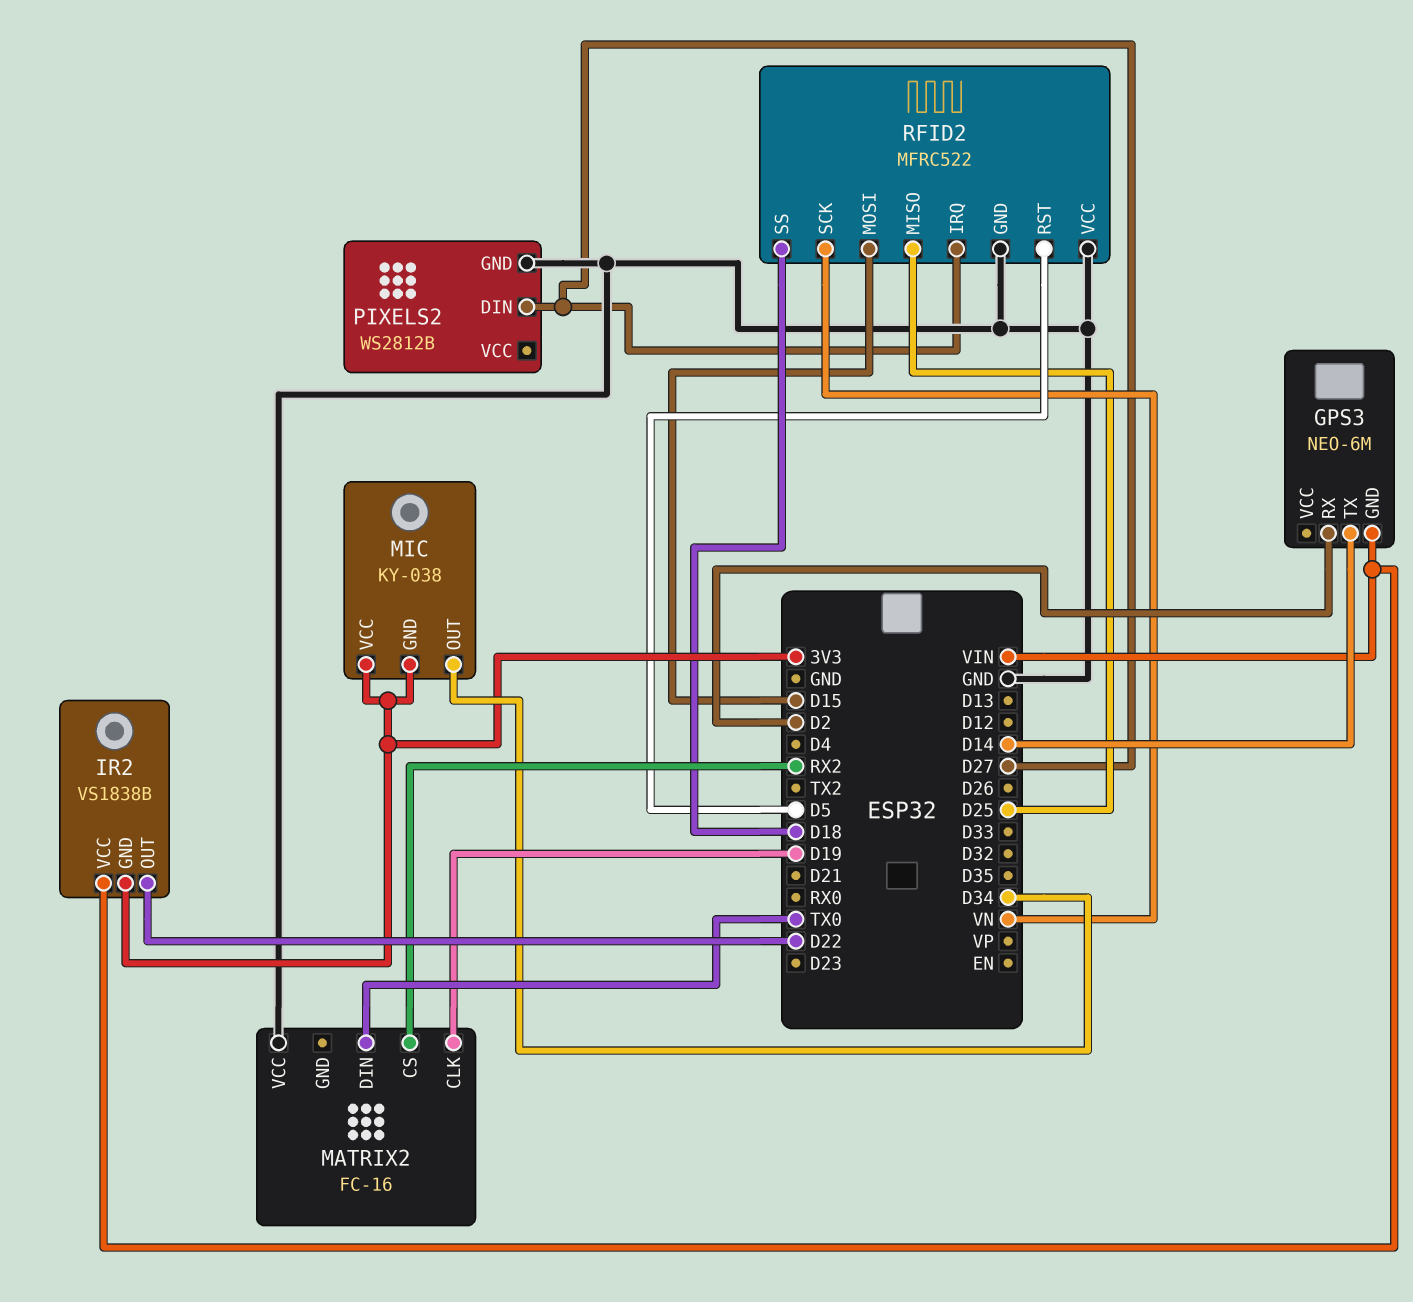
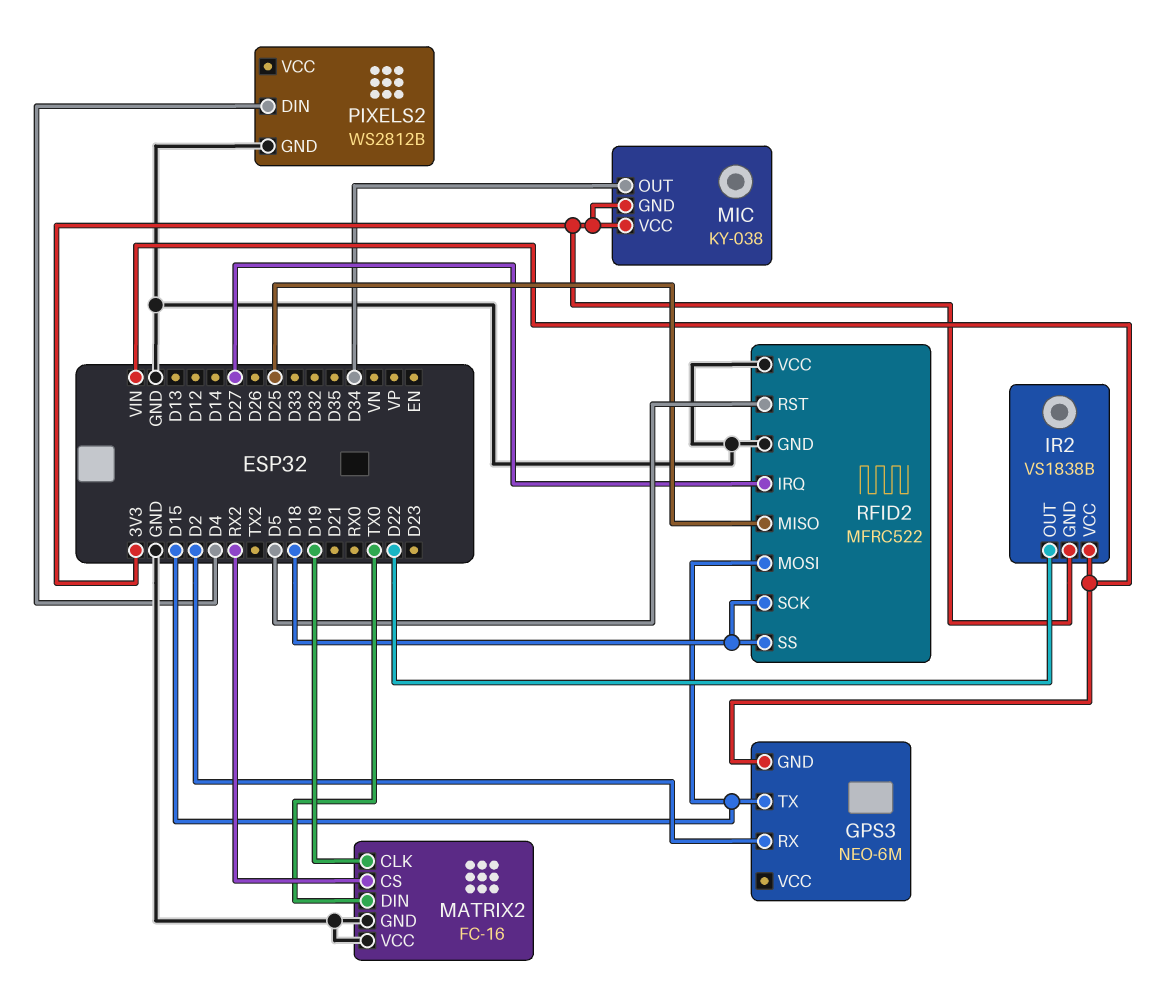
GPS3 pin TX: D14 -> D15
MATRIX2 pin GND: none -> GND
PIXELS2 pin DIN: D27 -> D4
RFID2 pin SCK: VN -> D18

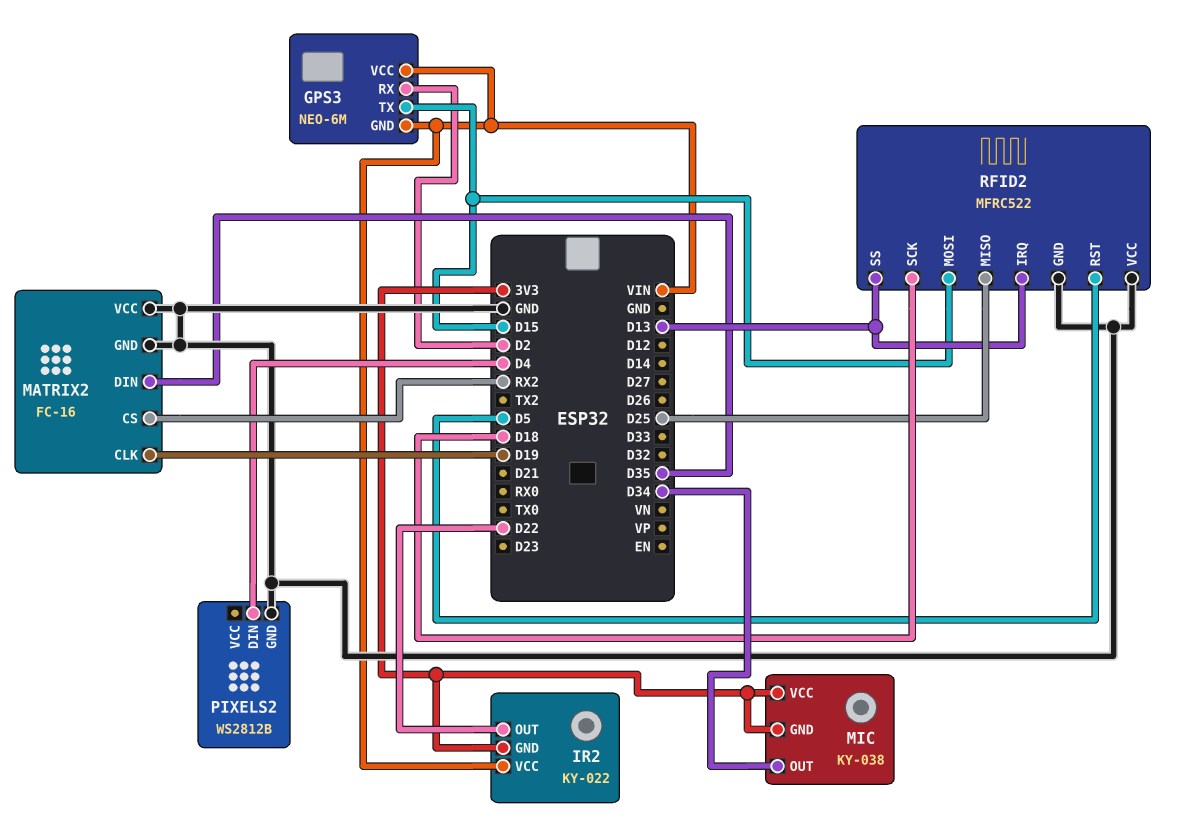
GPS3 pin VCC: none -> VIN
IR2: VS1838B -> KY-022
MATRIX2 pin DIN: TX0 -> D35
RFID2 pin IRQ: D27 -> D13
RFID2 pin SS: D18 -> D13

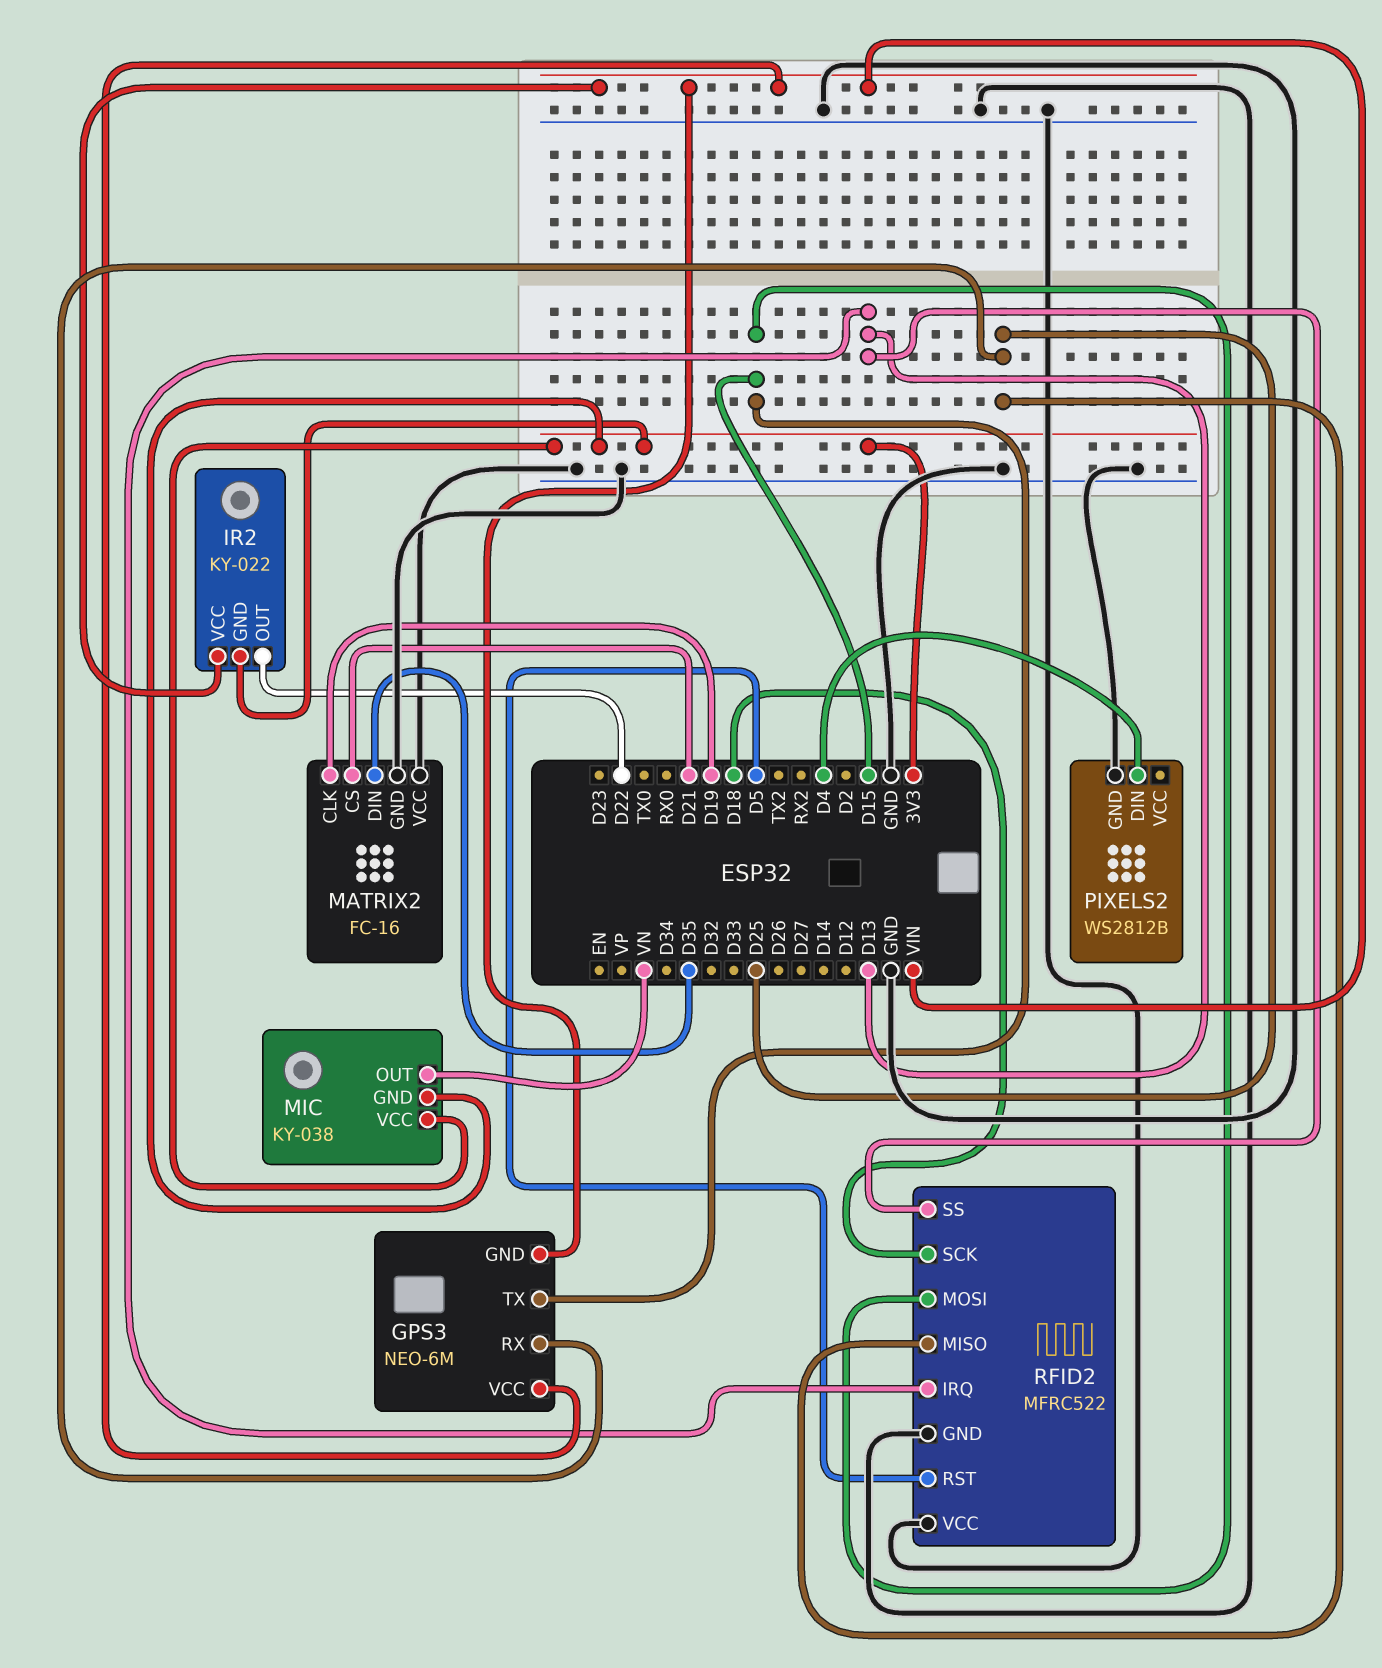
GPS3 pin RX: D2 -> D25
MATRIX2 pin CS: RX2 -> D21
MIC pin OUT: D34 -> VN

